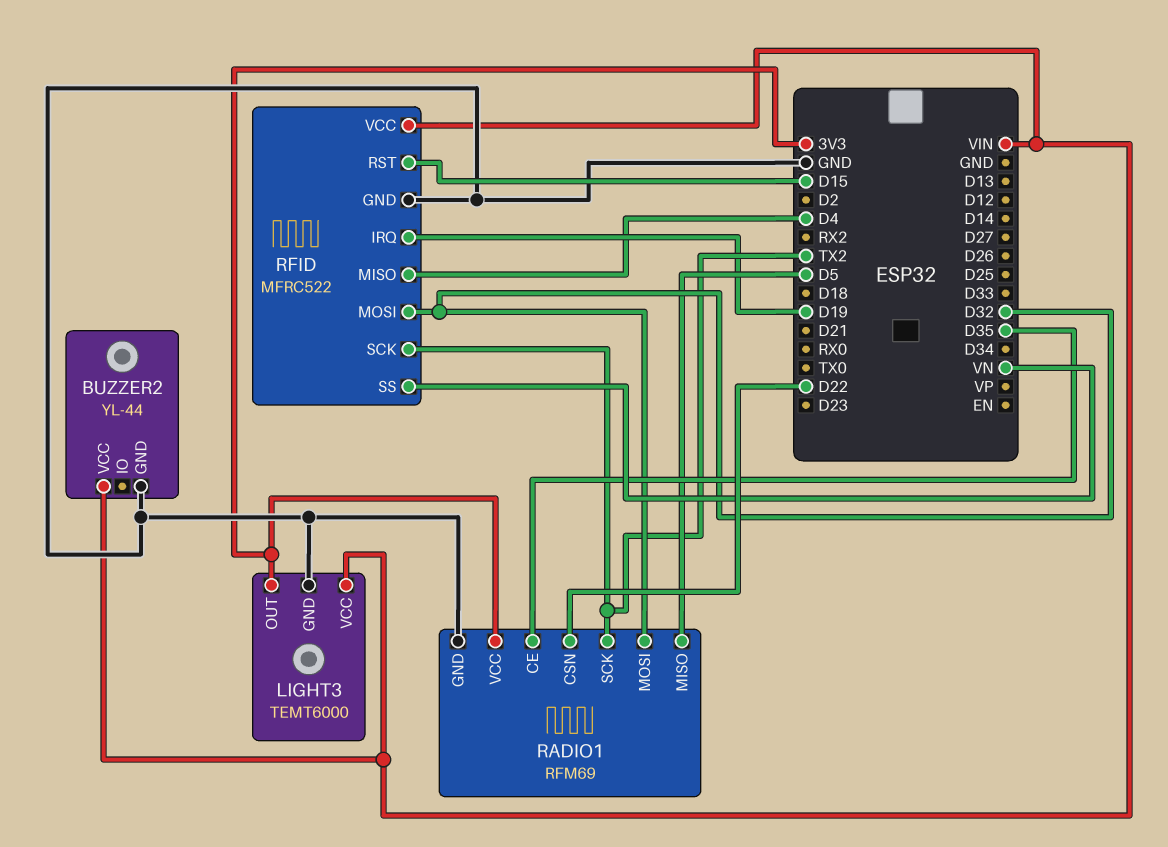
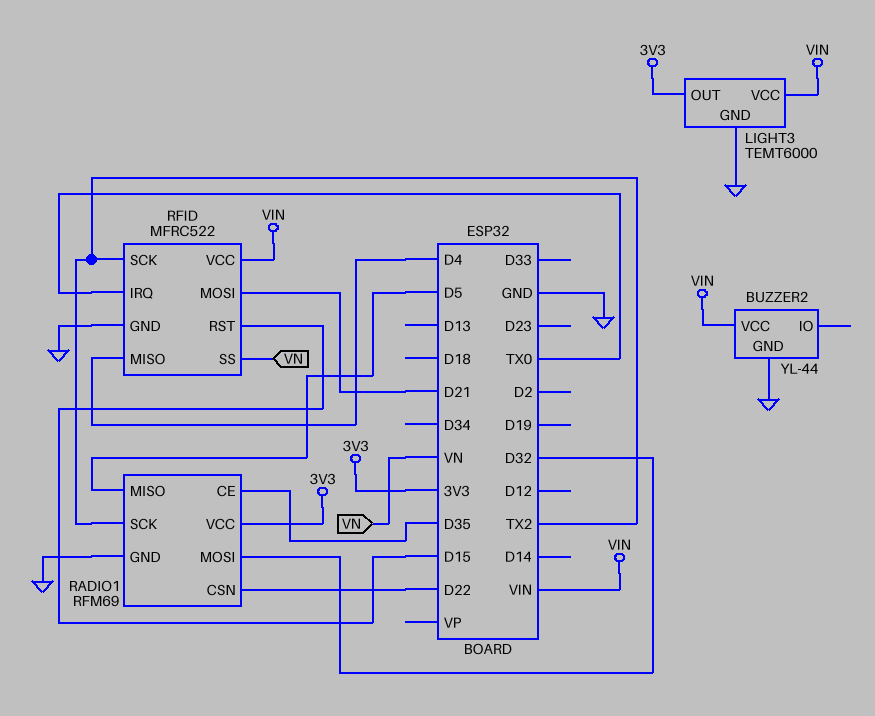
RFID pin IRQ: D19 -> TX0
RFID pin MOSI: D32 -> D21

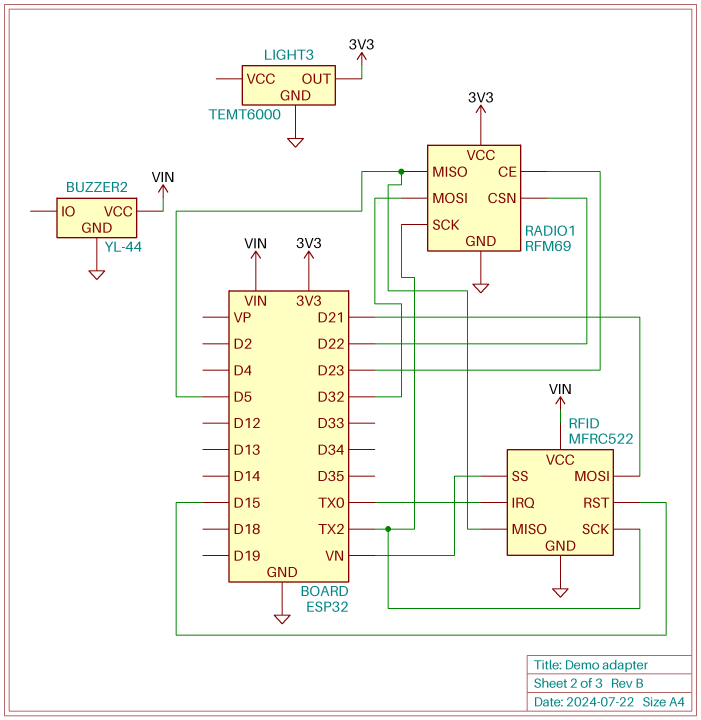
LIGHT3 pin VCC: VIN -> none
RADIO1 pin CE: D35 -> D23
RFID pin MISO: D4 -> D5

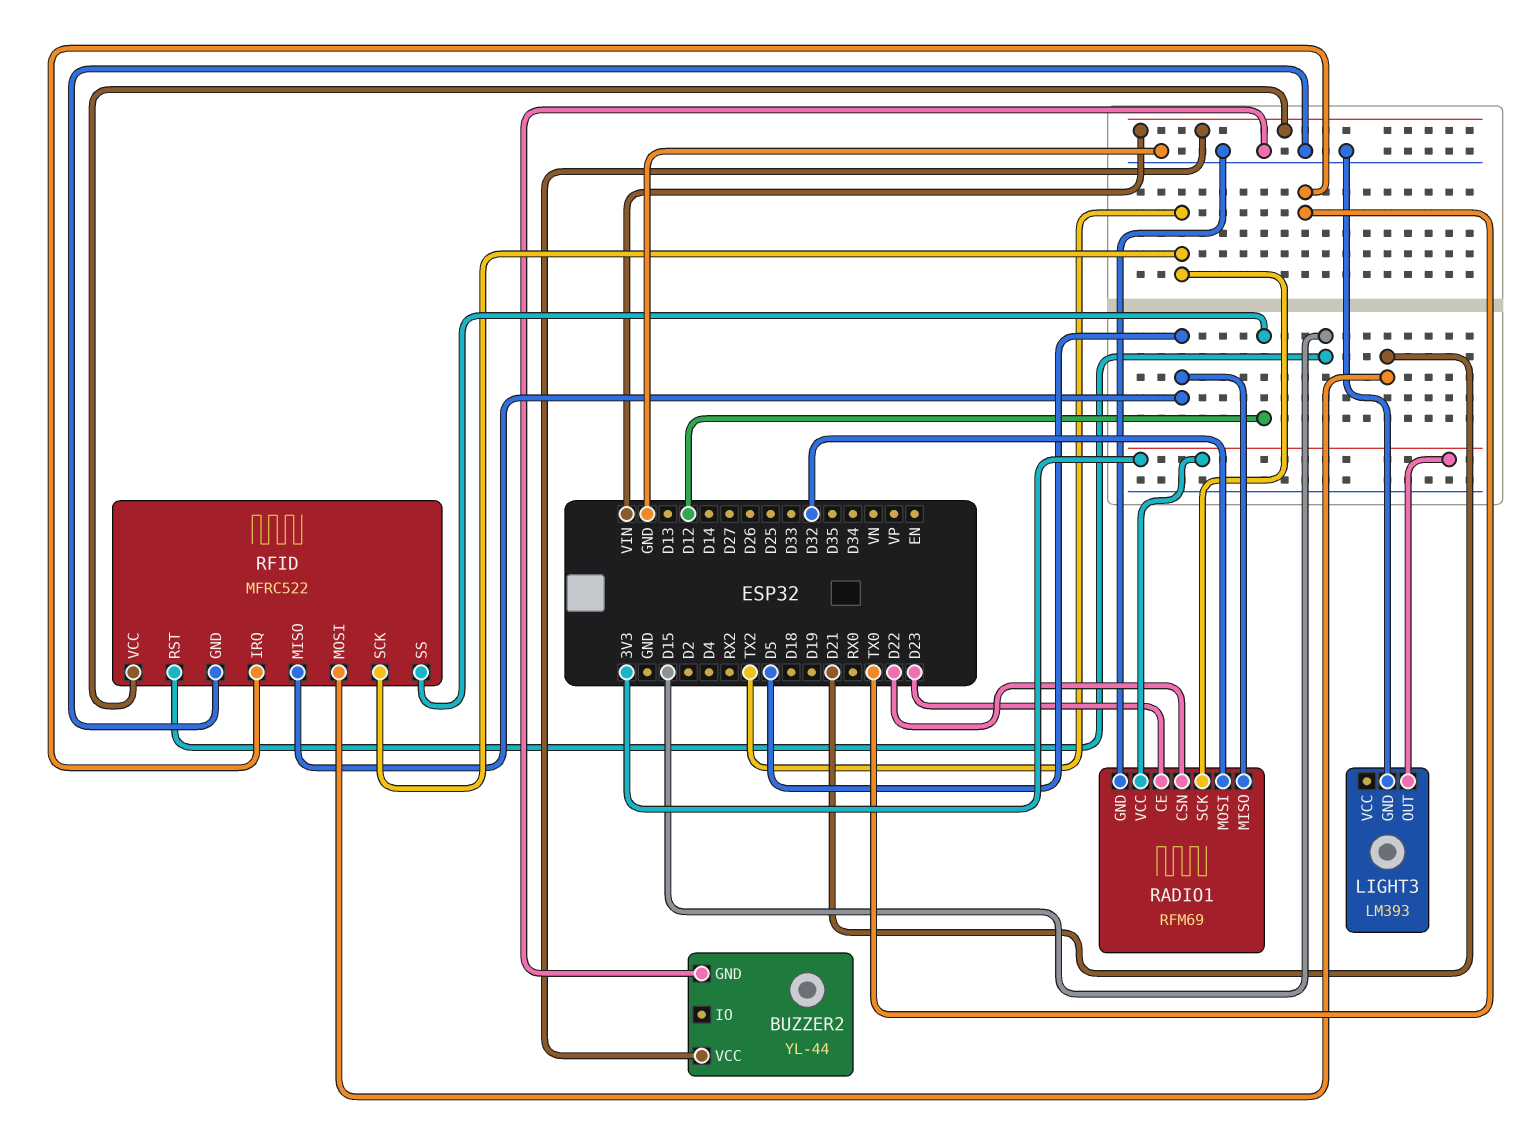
LIGHT3: TEMT6000 -> LM393
RFID pin SS: VN -> D12

